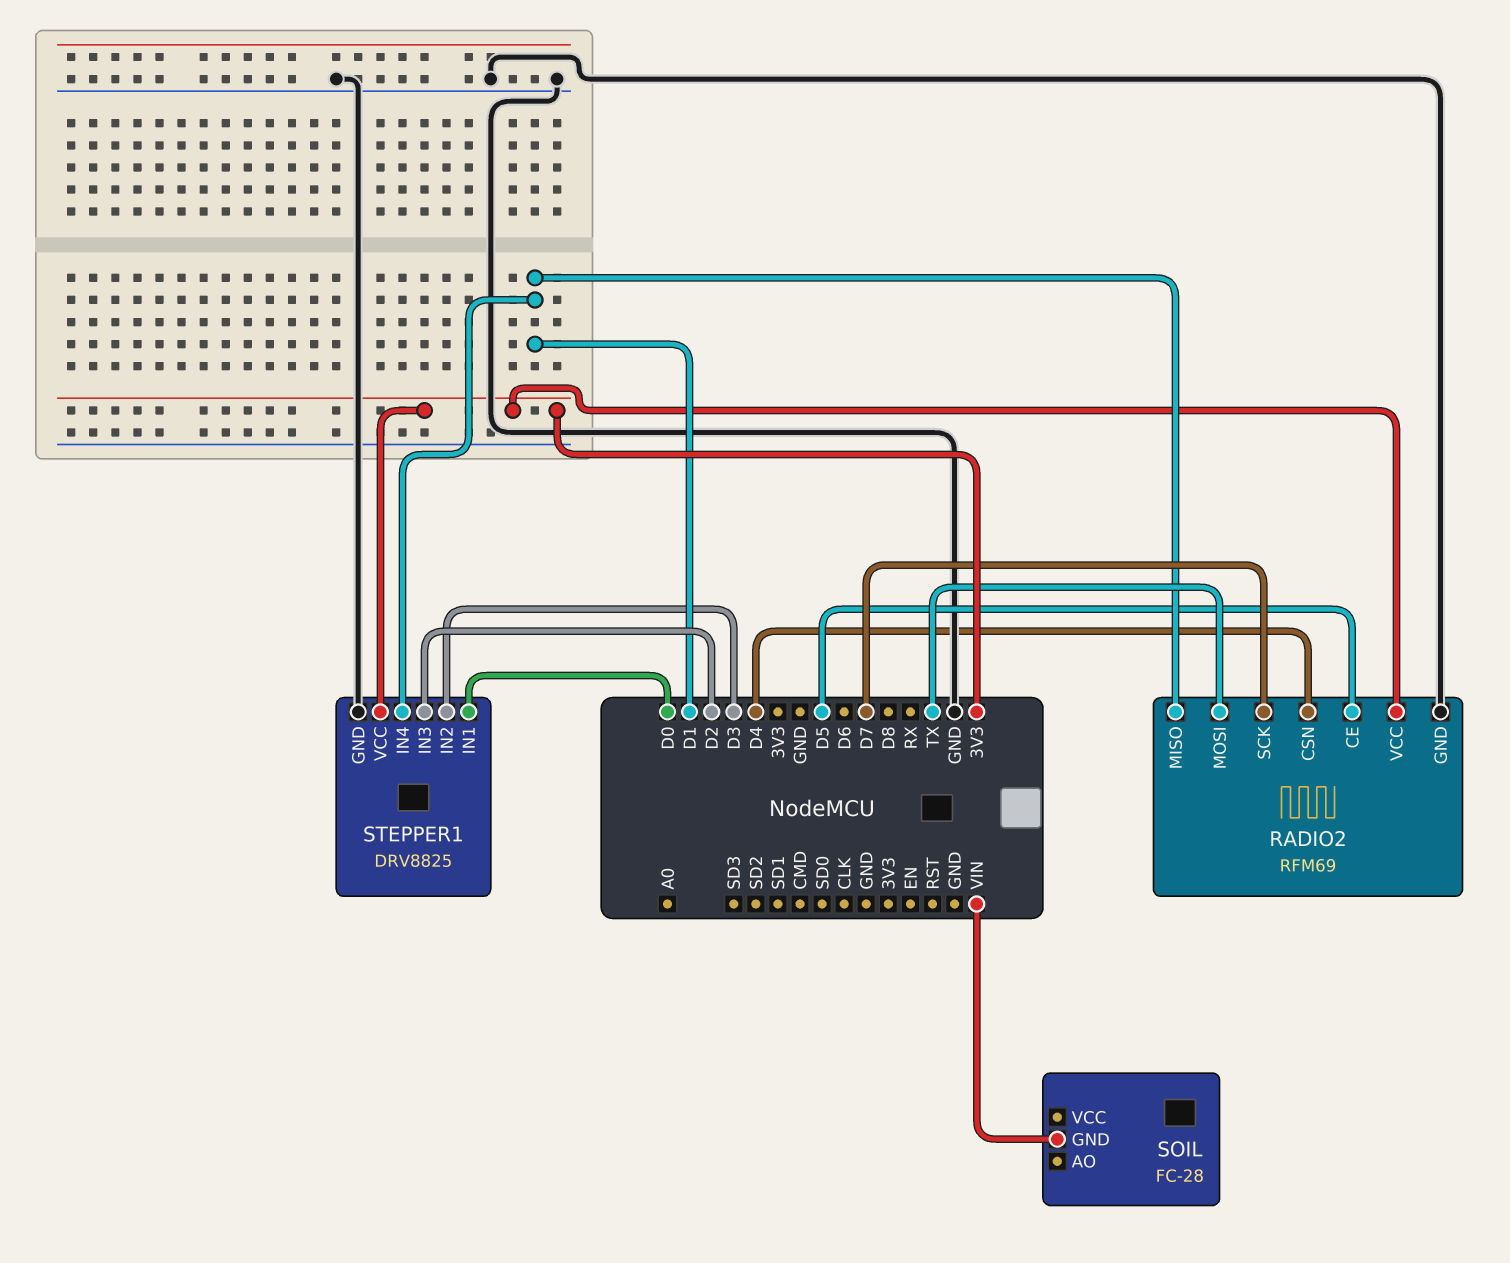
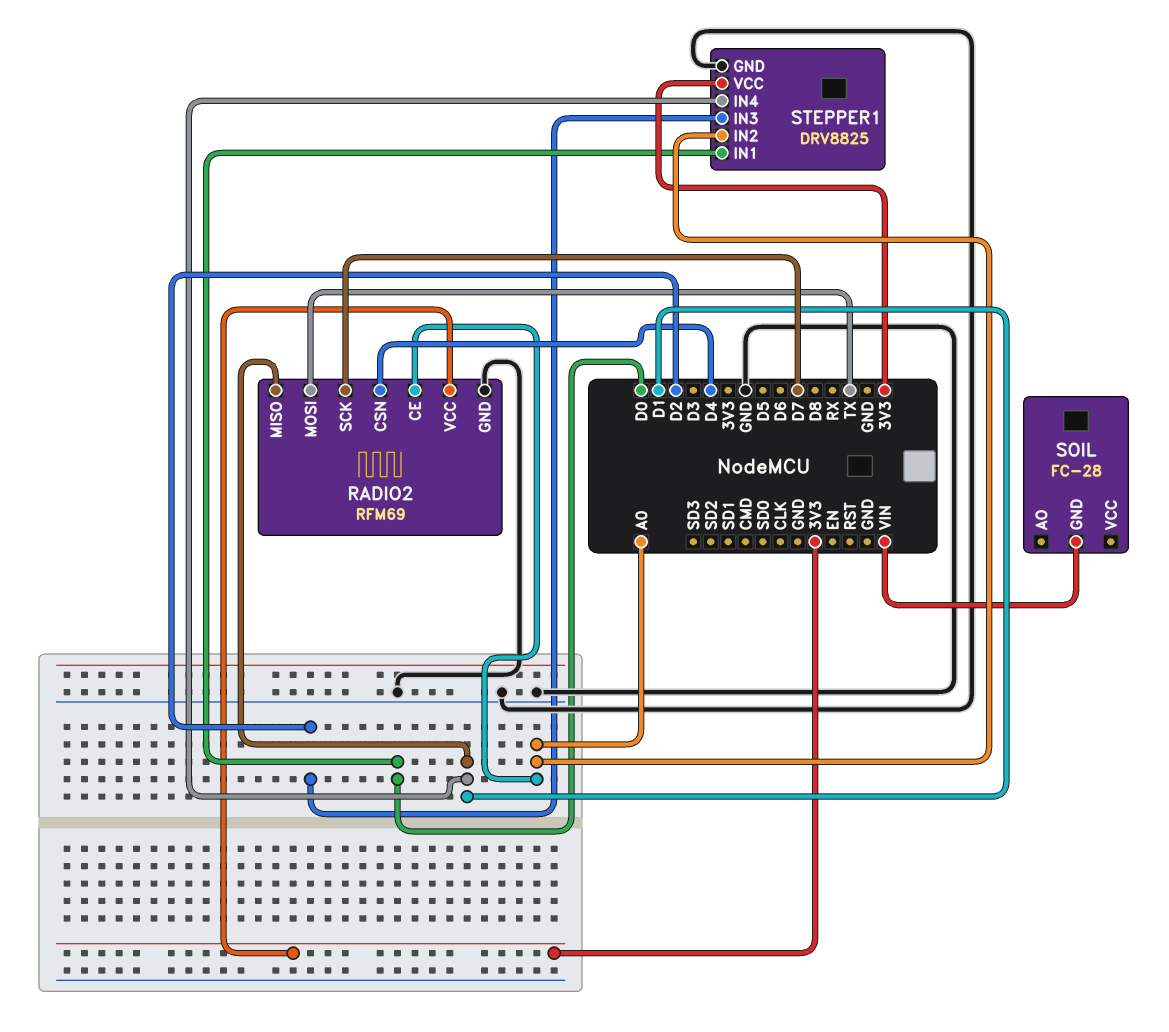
RADIO2 pin CE: D5 -> A0
STEPPER1 pin IN2: D3 -> A0

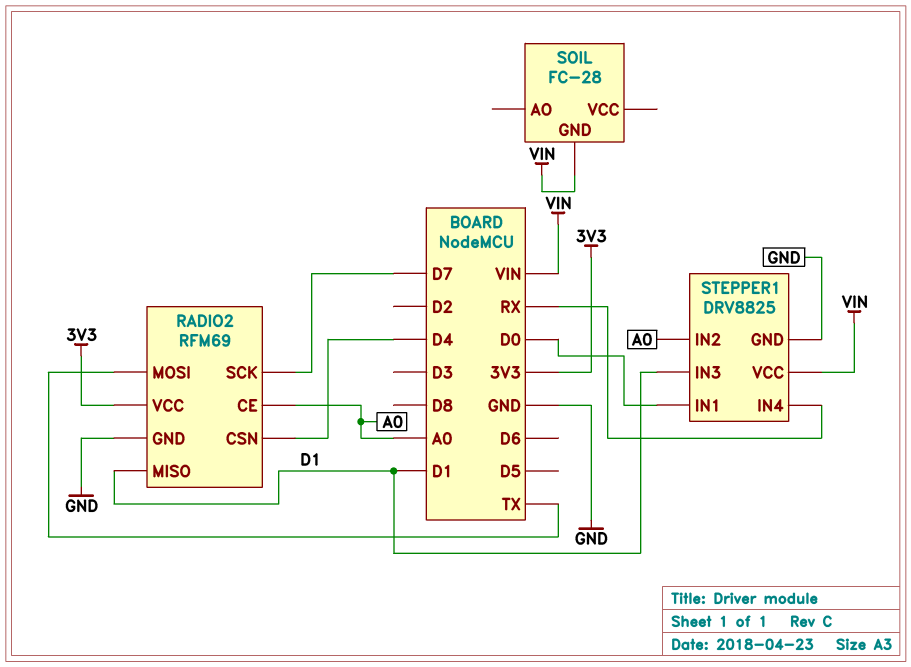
STEPPER1 pin IN3: D2 -> D1
STEPPER1 pin IN4: D1 -> RX
STEPPER1 pin VCC: 3V3 -> VIN

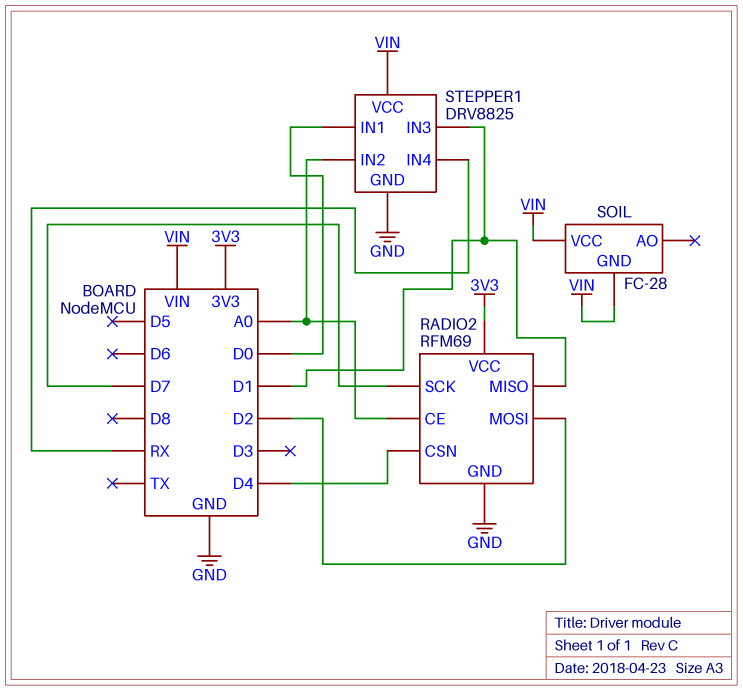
RADIO2 pin MOSI: TX -> D2
SOIL pin VCC: none -> VIN

